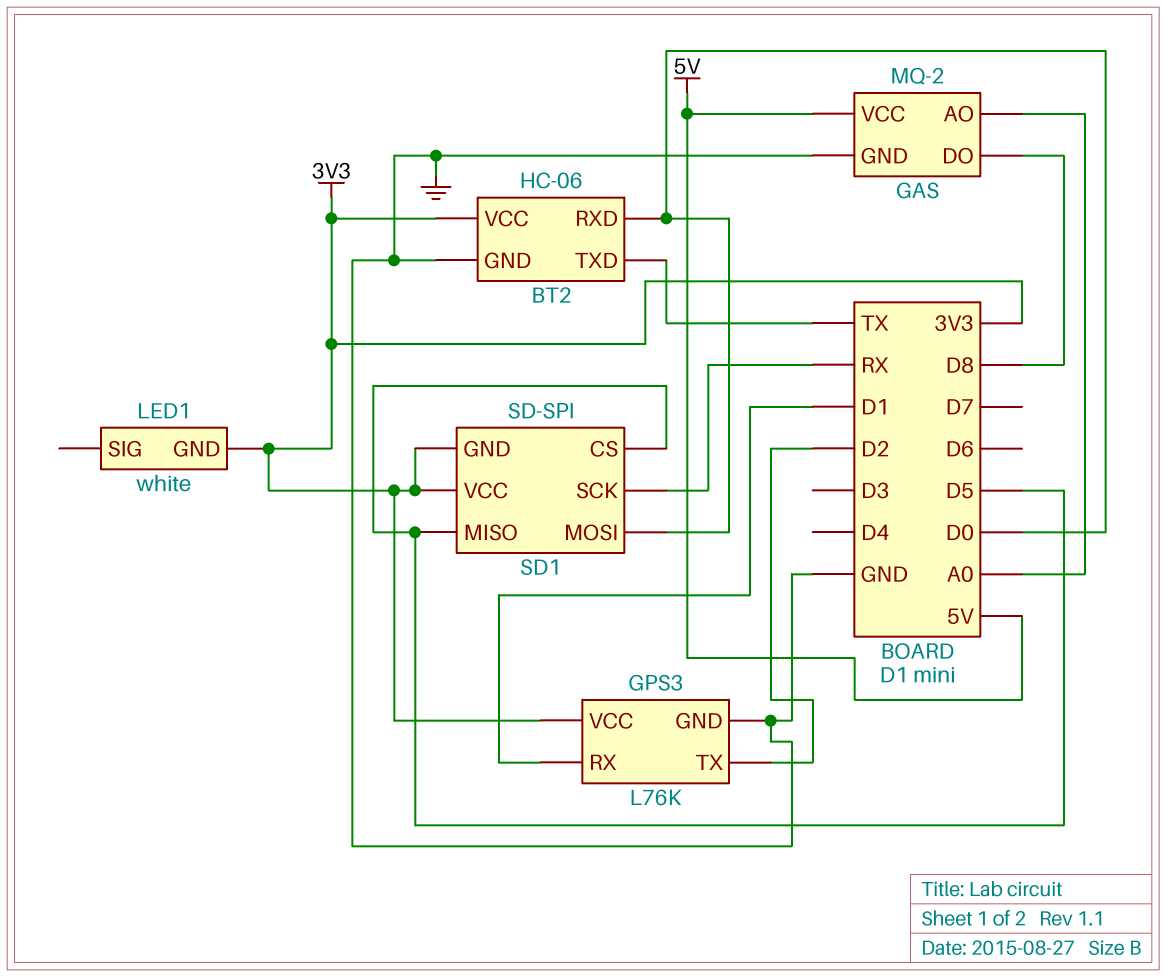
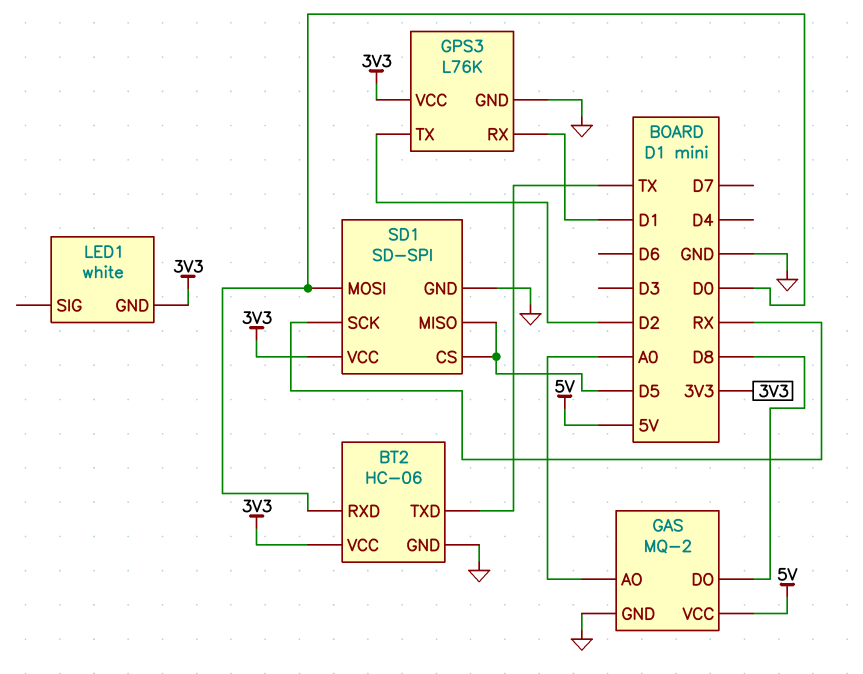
SD1 pin GND: 3V3 -> GND

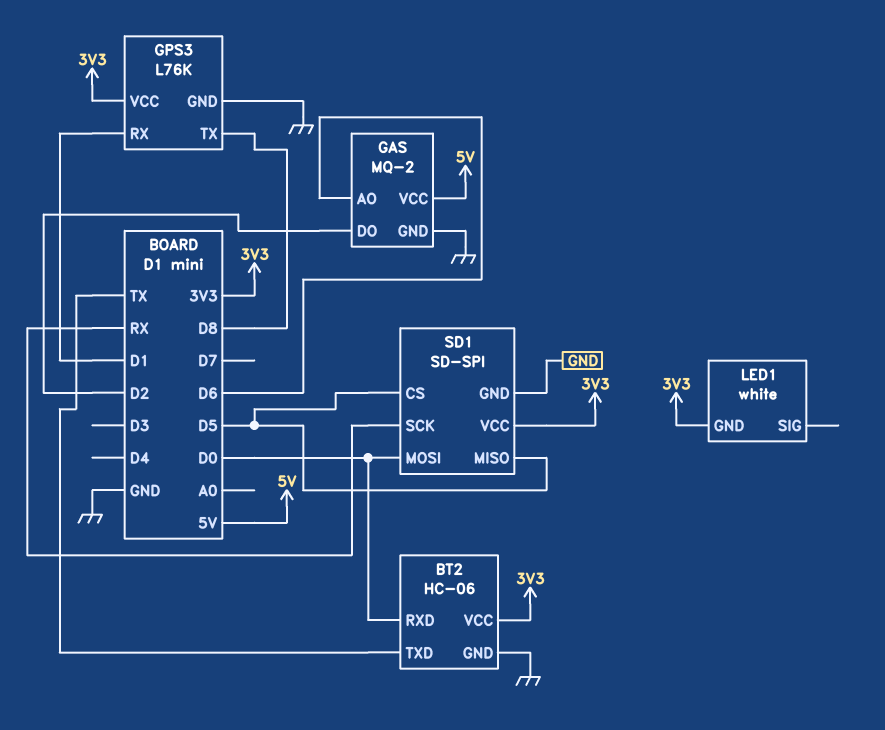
GAS pin AO: A0 -> D6
GAS pin DO: D8 -> D2
GPS3 pin TX: D2 -> D8

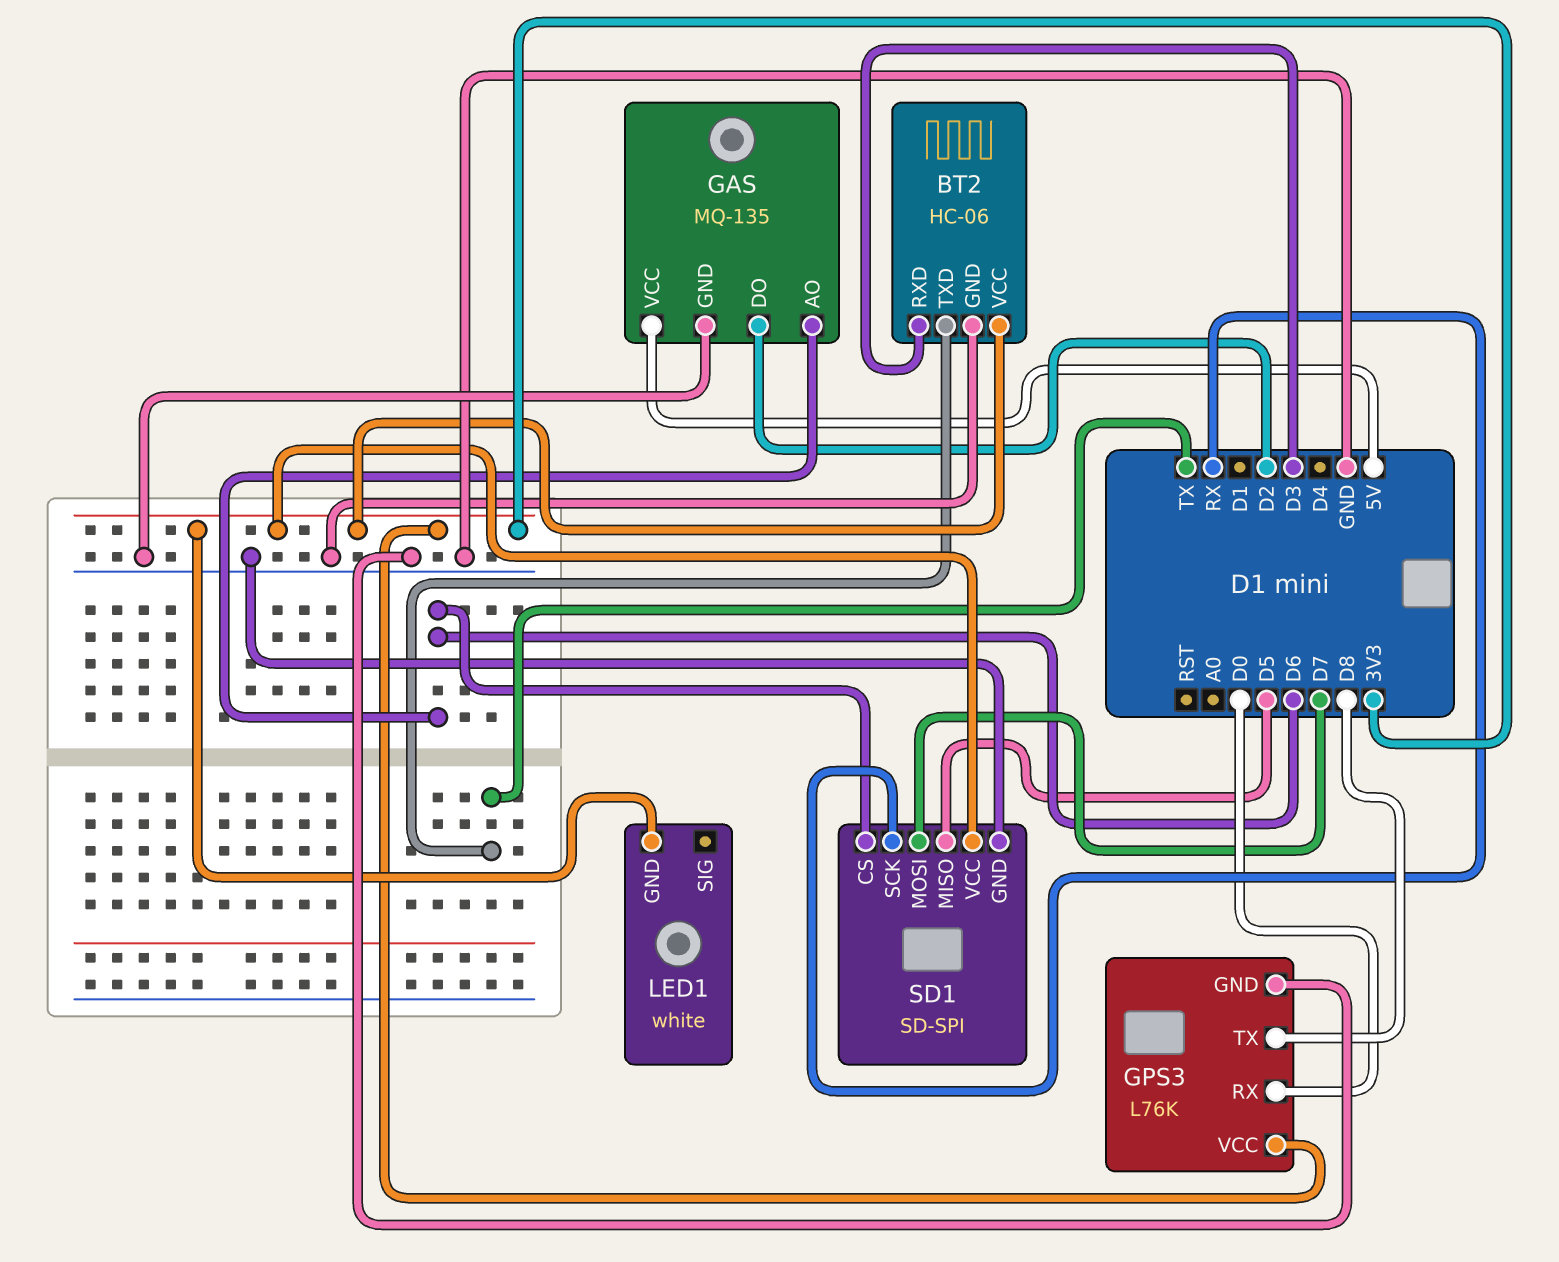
BT2 pin RXD: D0 -> D3
GAS: MQ-2 -> MQ-135
GPS3 pin RX: D1 -> D0
SD1 pin CS: D5 -> D6
SD1 pin MOSI: D0 -> D7

